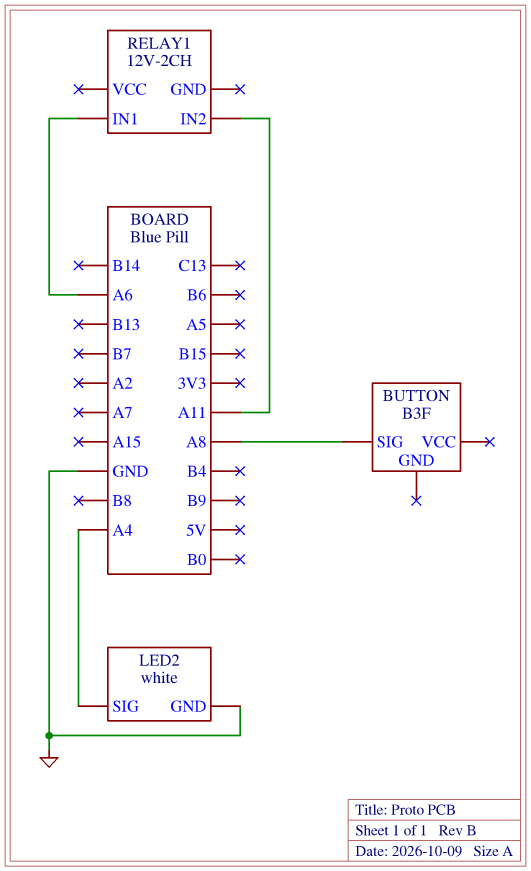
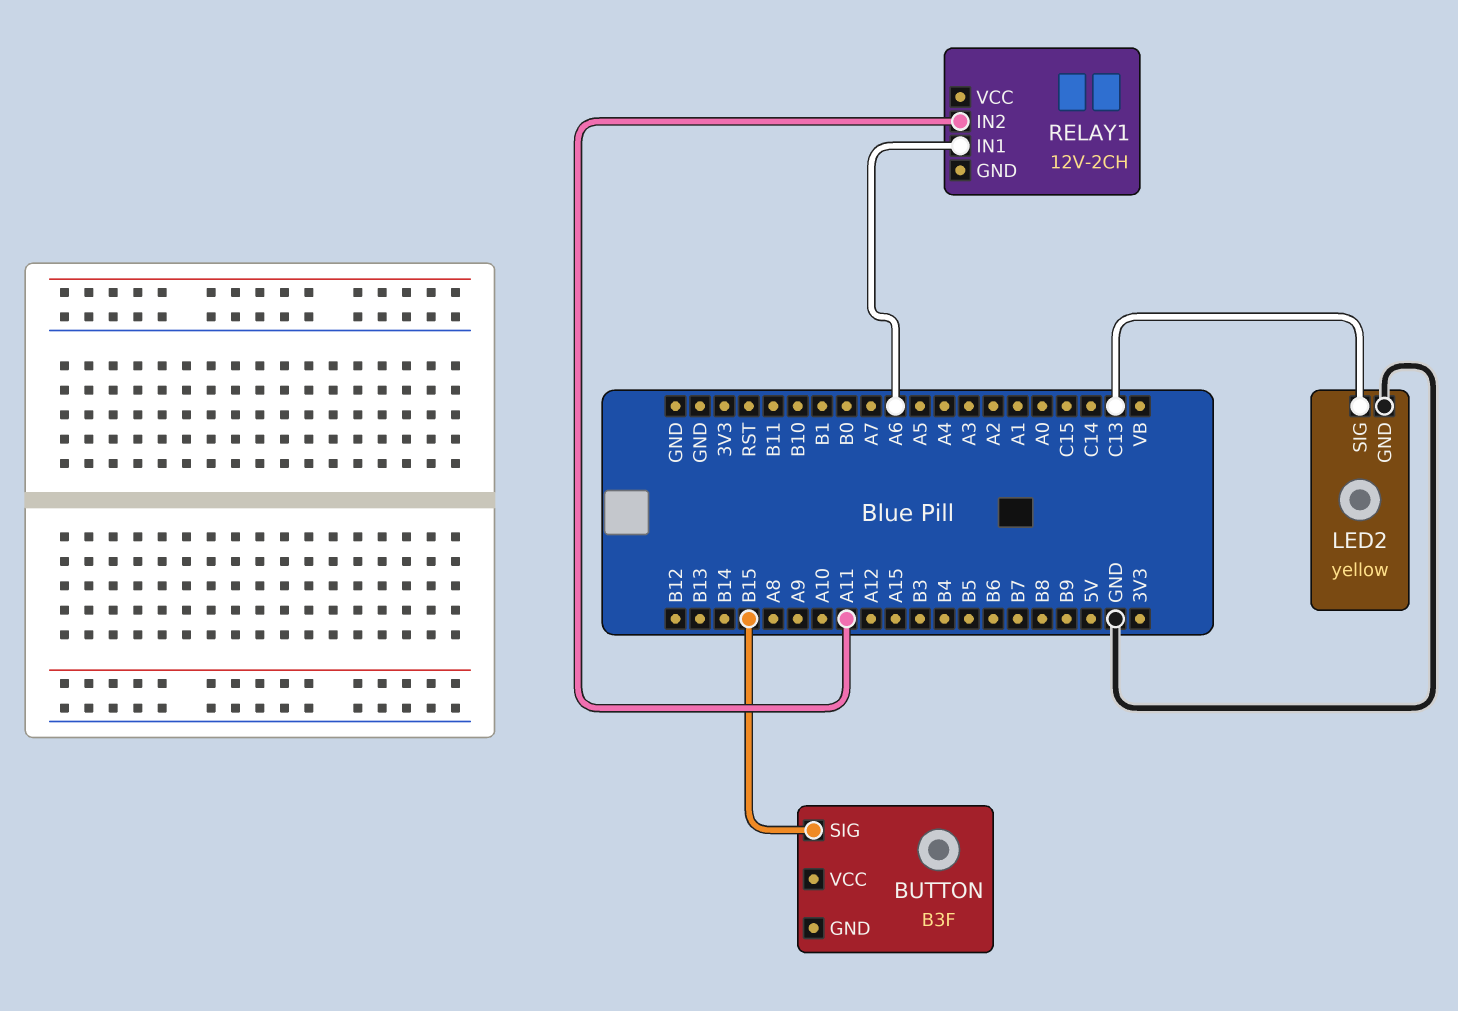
BUTTON pin SIG: A8 -> B15
LED2: white -> yellow
LED2 pin SIG: A4 -> C13

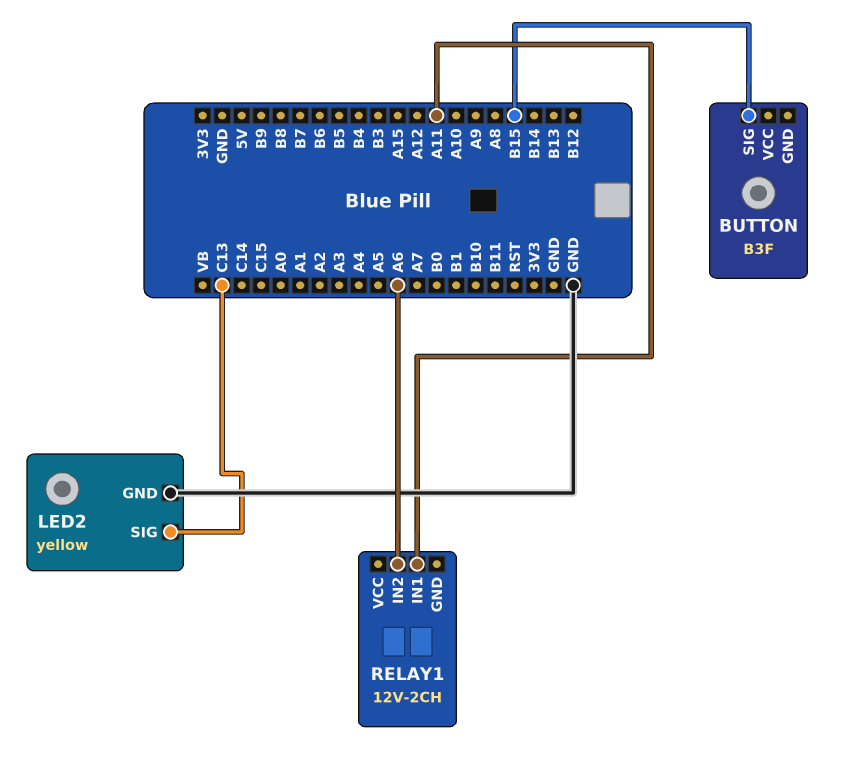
RELAY1 pin IN1: A6 -> A11
RELAY1 pin IN2: A11 -> A6

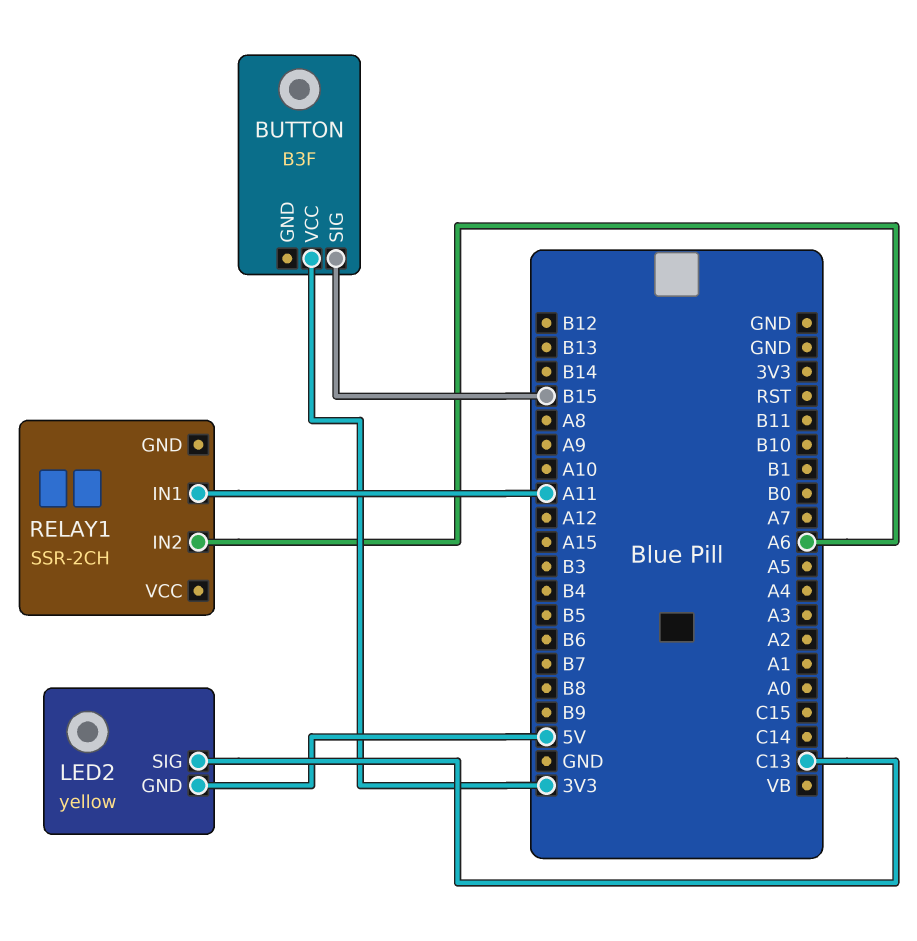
BUTTON pin VCC: none -> 3V3
LED2 pin GND: GND -> 5V
RELAY1: 12V-2CH -> SSR-2CH

